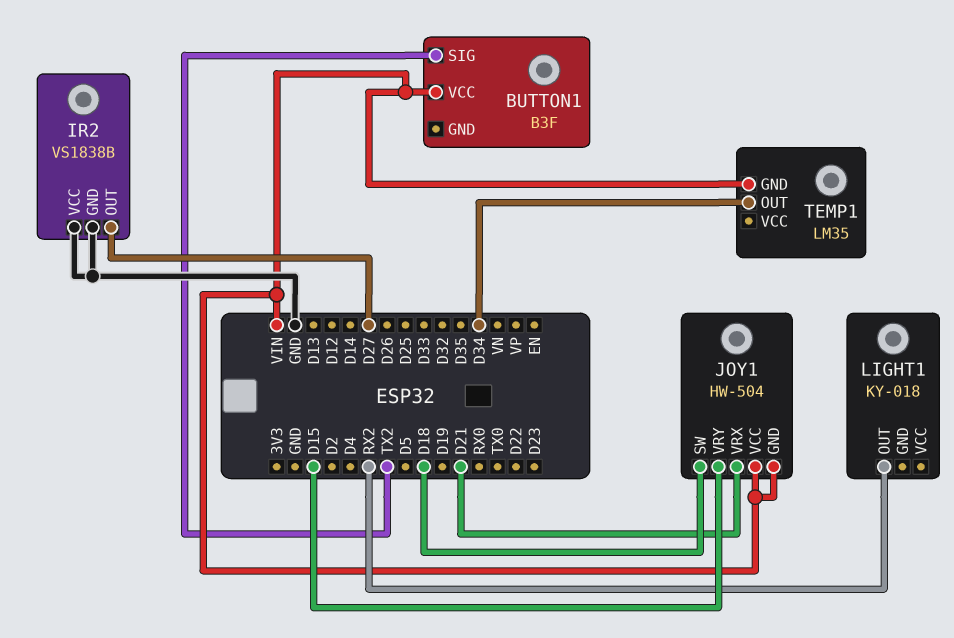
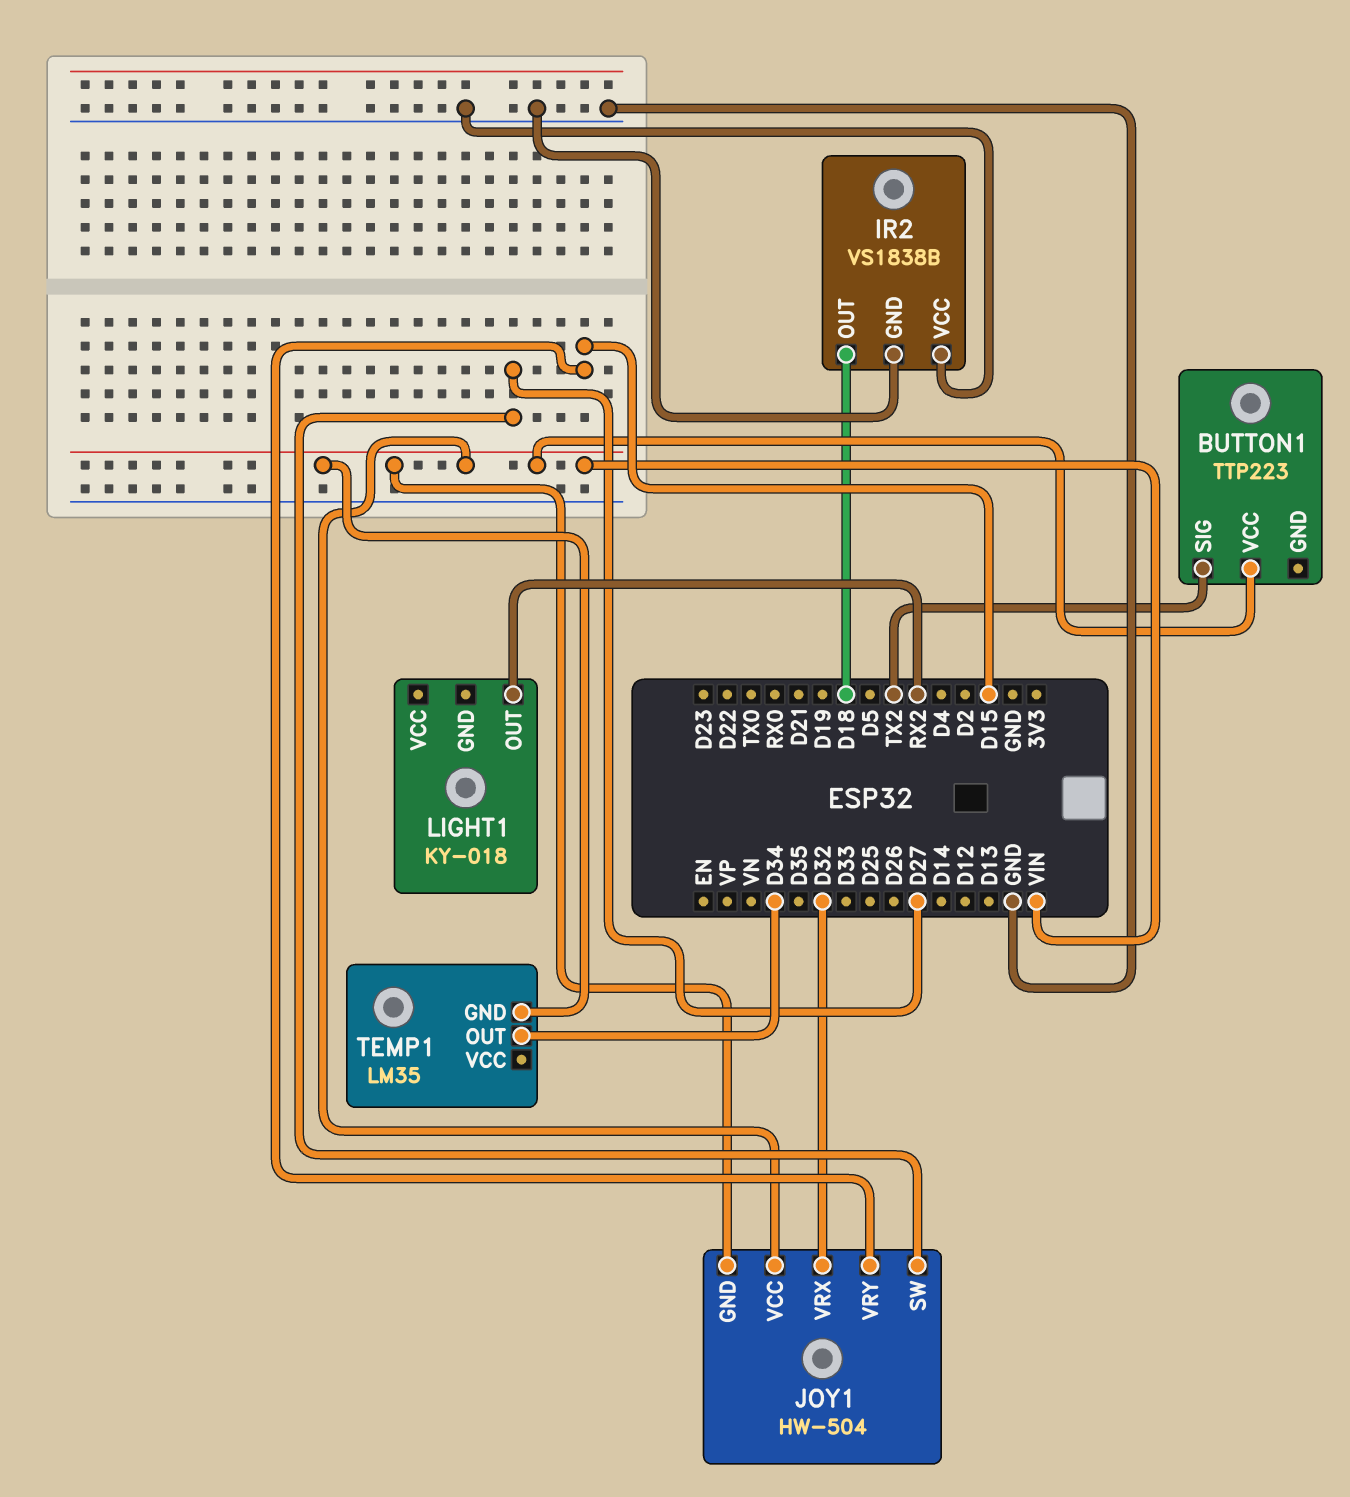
BUTTON1: B3F -> TTP223
IR2 pin OUT: D27 -> D18
JOY1 pin SW: D18 -> D27
JOY1 pin VRX: D21 -> D32

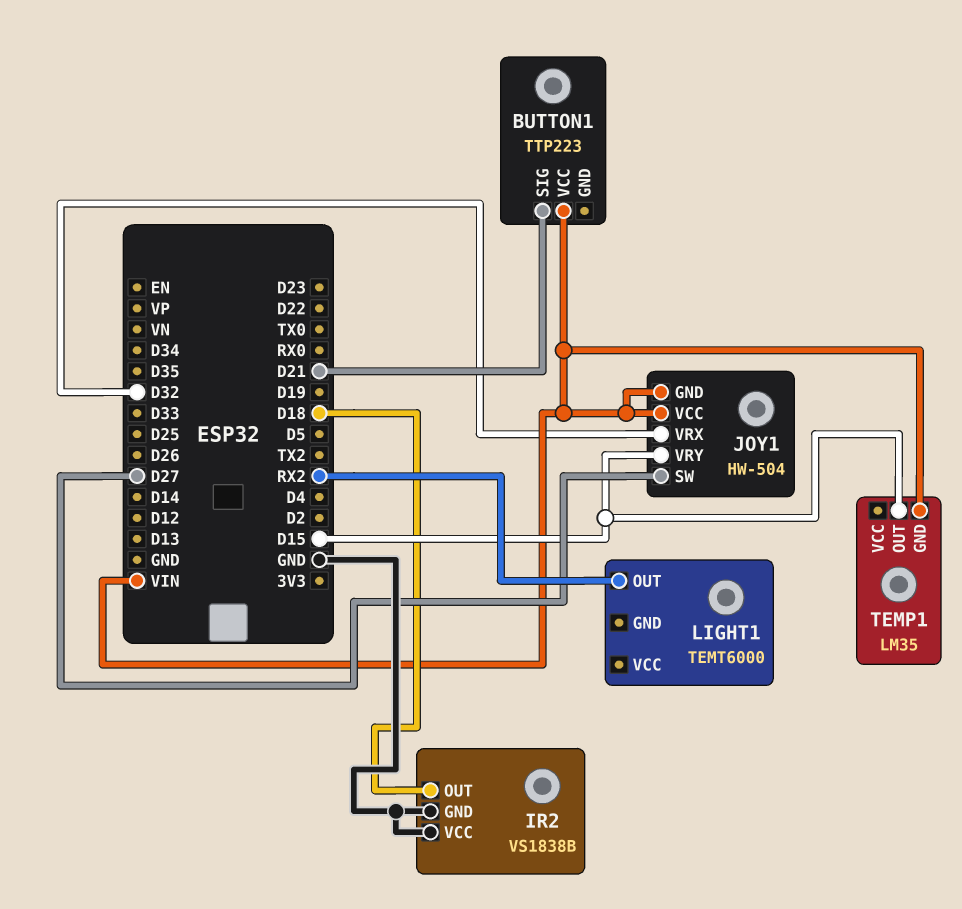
BUTTON1 pin SIG: TX2 -> D21
LIGHT1: KY-018 -> TEMT6000
TEMP1 pin OUT: D34 -> D15

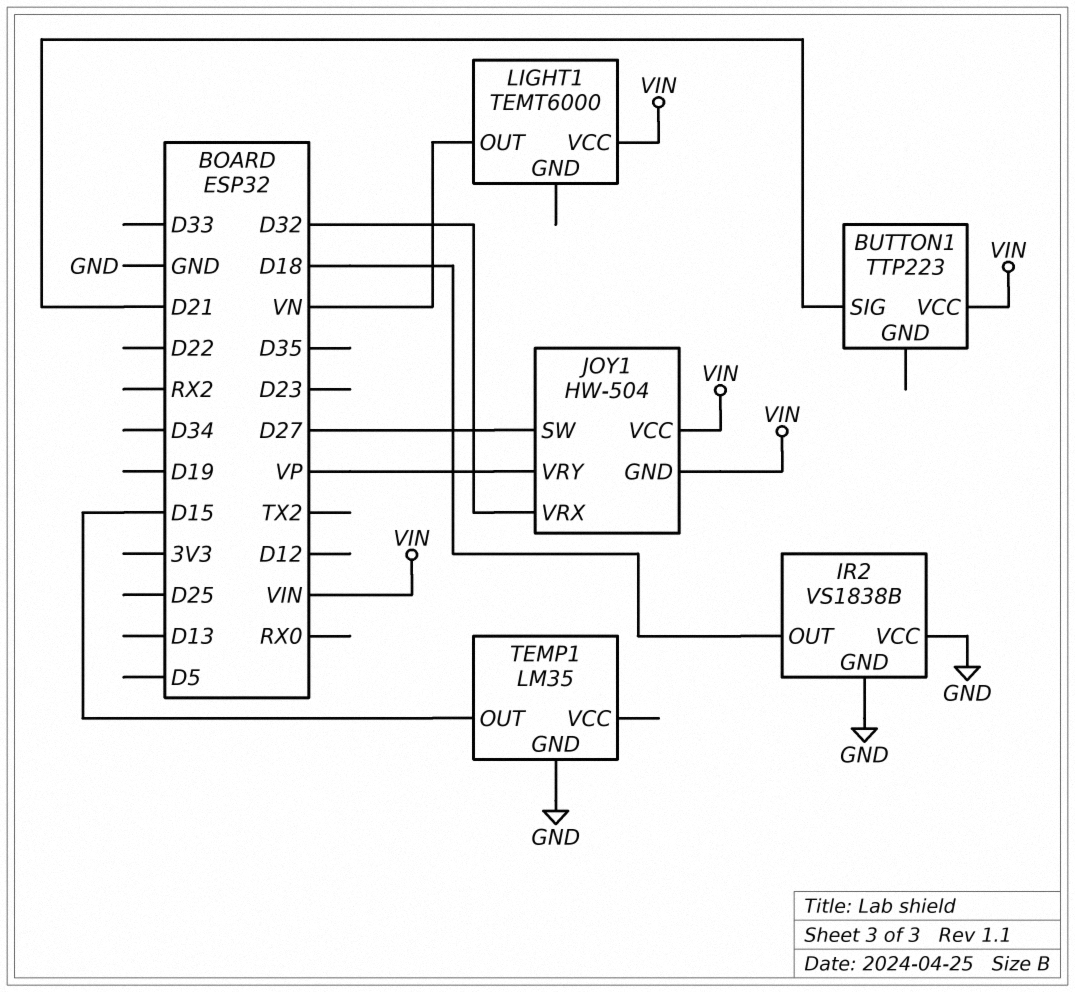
JOY1 pin VRY: D15 -> VP
LIGHT1 pin OUT: RX2 -> VN
LIGHT1 pin VCC: none -> VIN
TEMP1 pin GND: VIN -> GND

